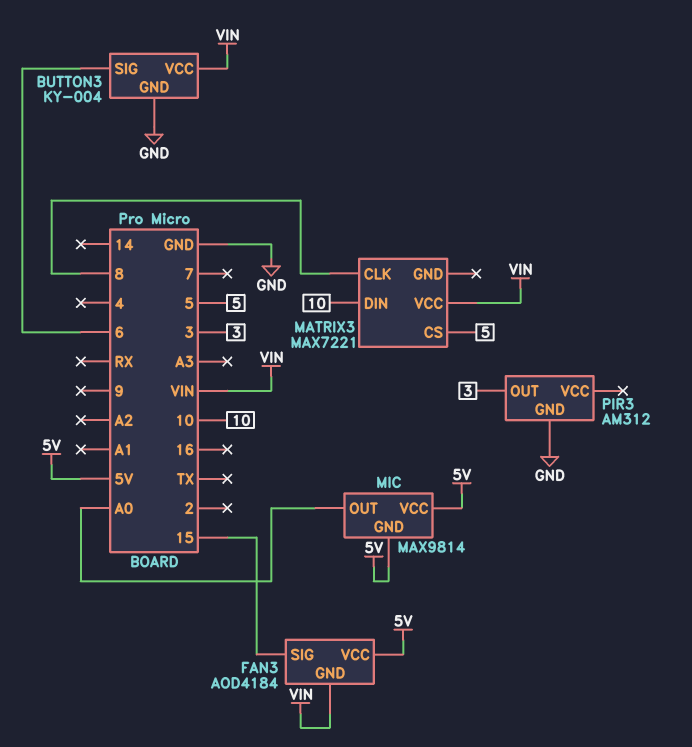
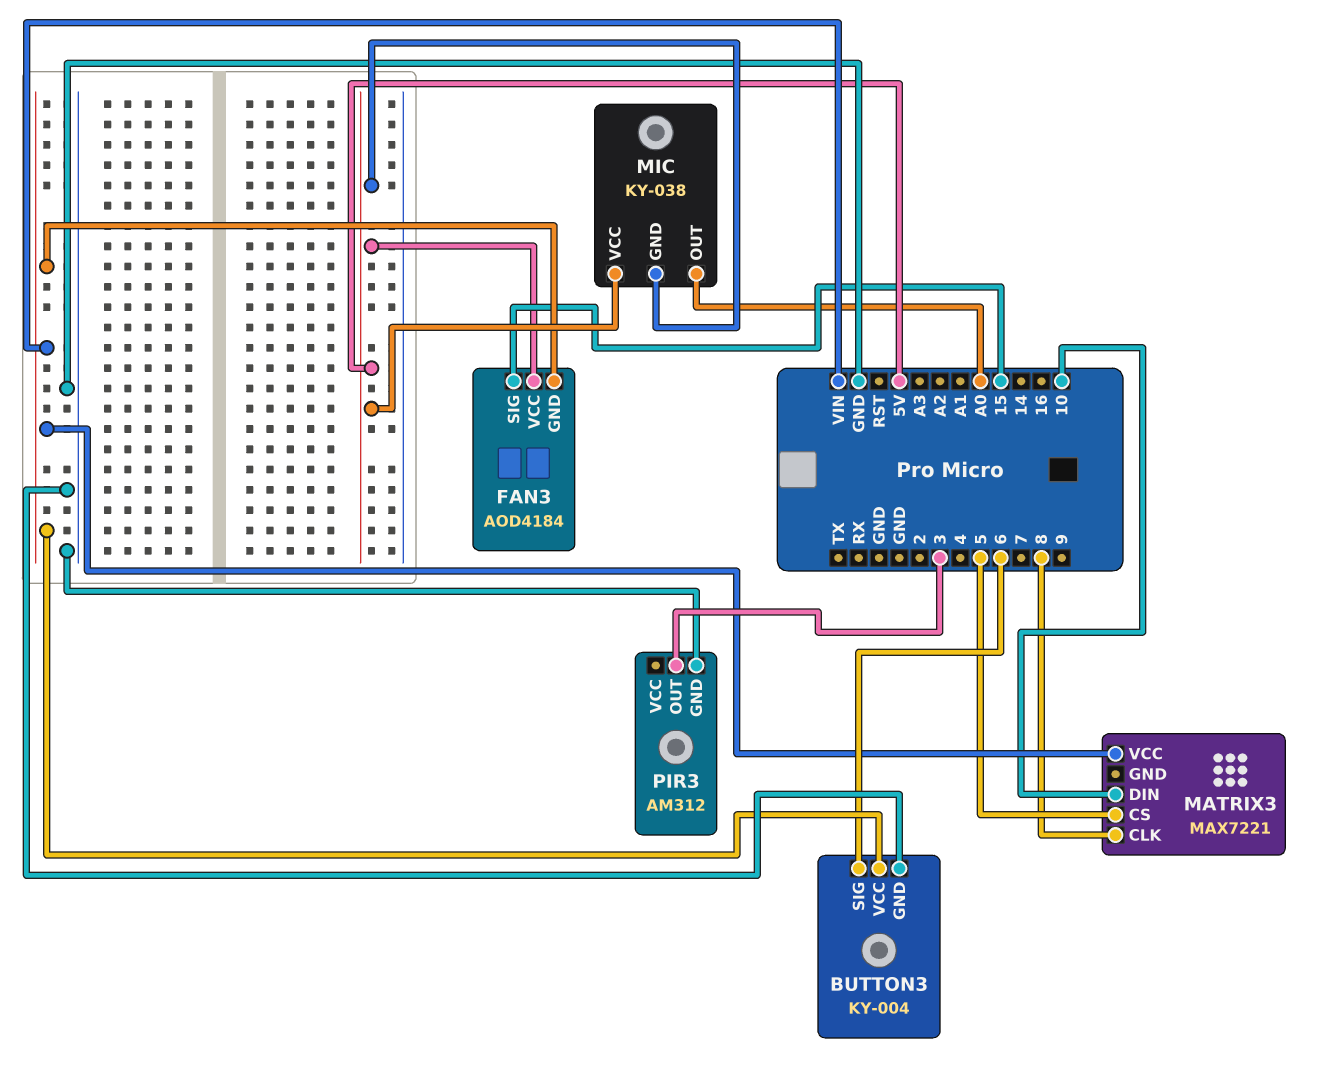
MIC: MAX9814 -> KY-038

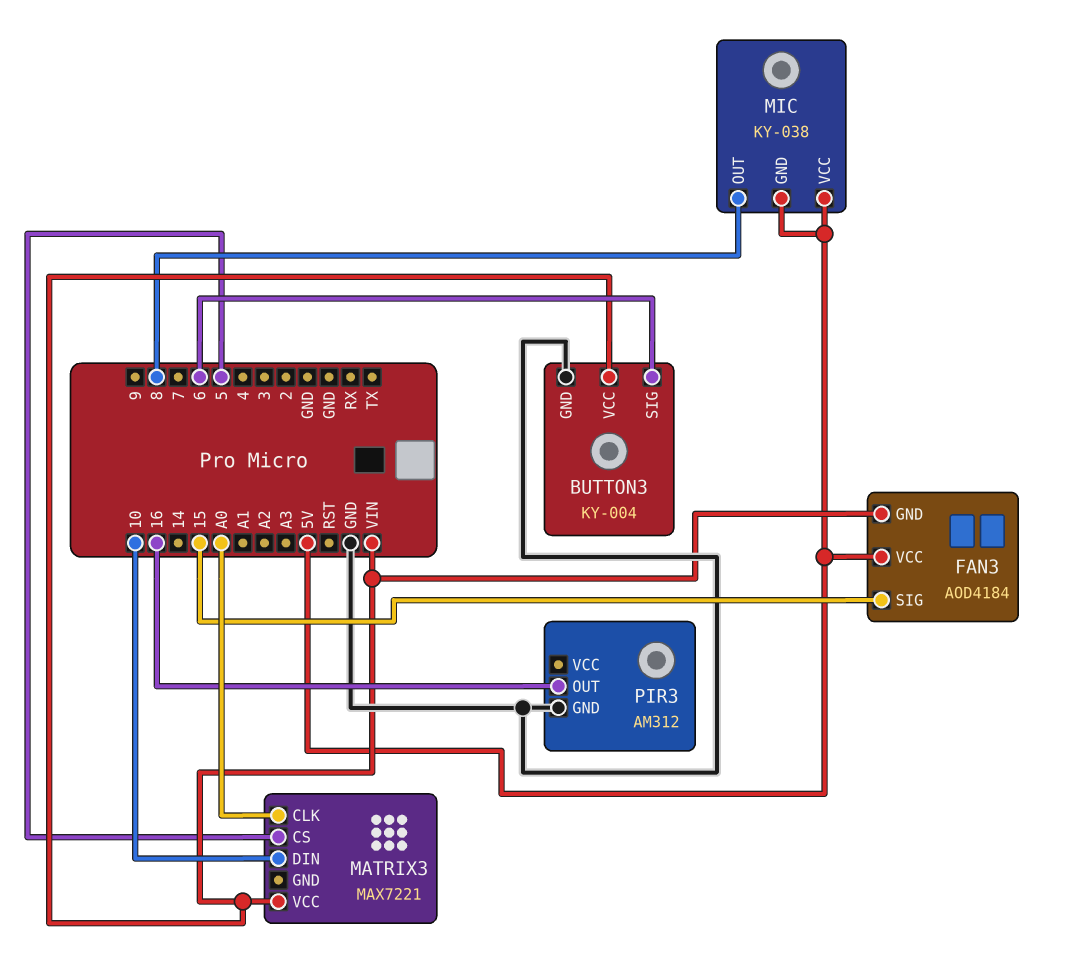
MATRIX3 pin CLK: 8 -> A0
MIC pin OUT: A0 -> 8
PIR3 pin OUT: 3 -> 16

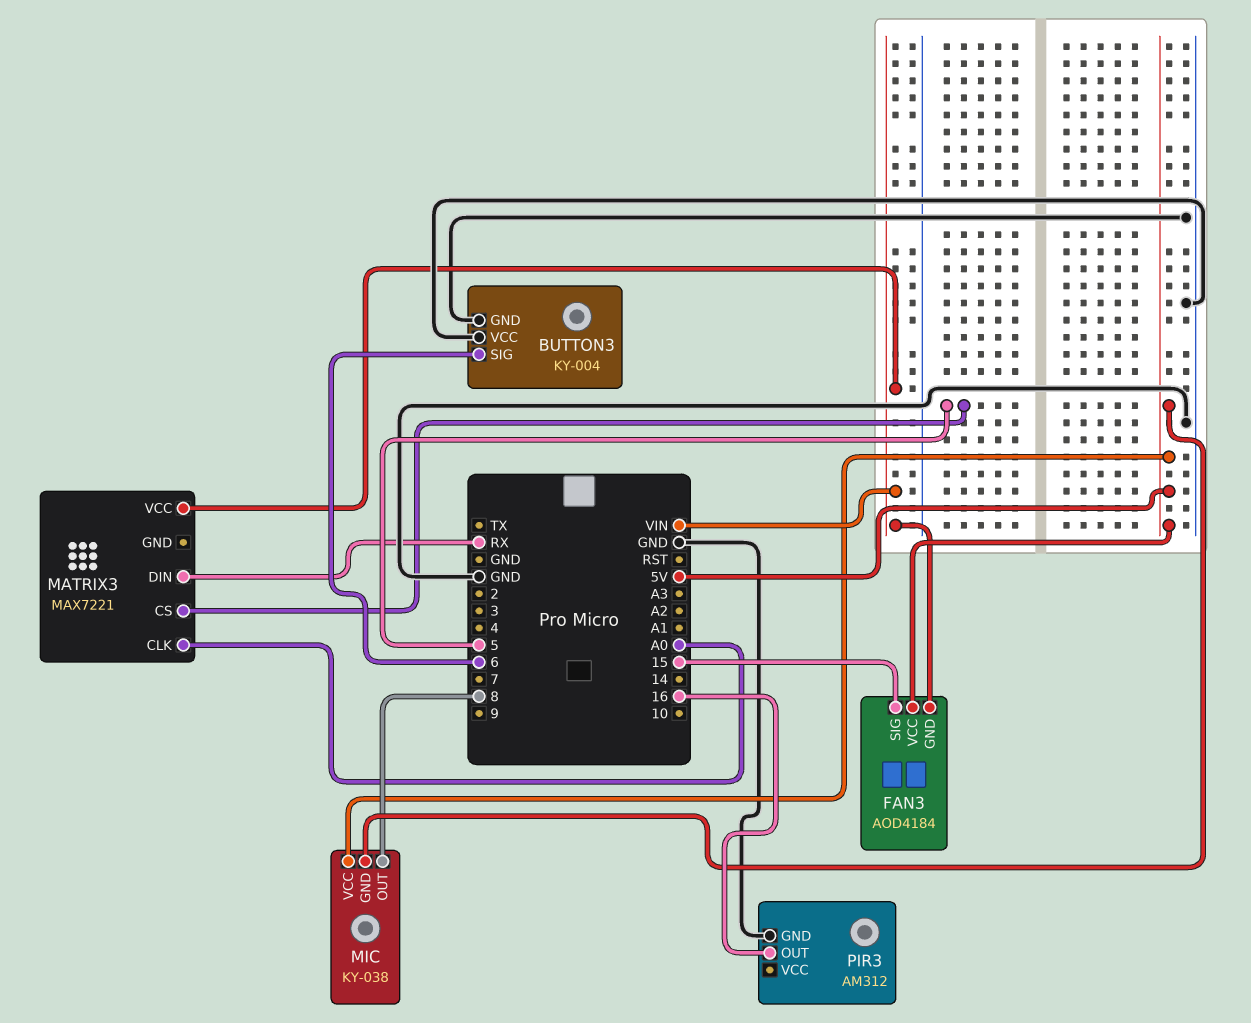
BUTTON3 pin VCC: VIN -> GND
MATRIX3 pin DIN: 10 -> RX

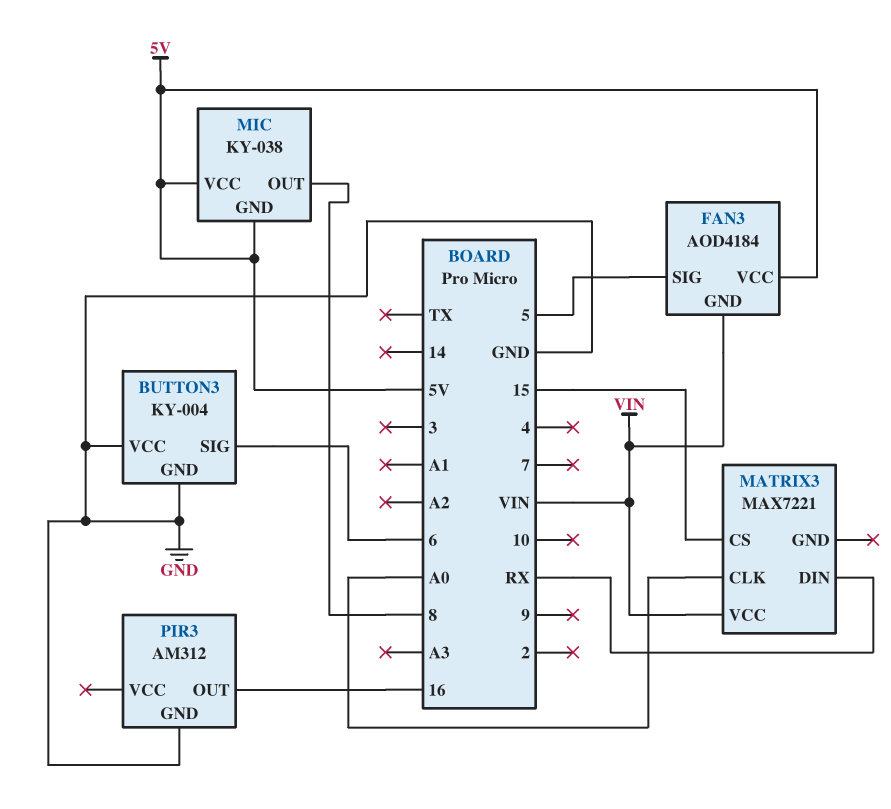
FAN3 pin SIG: 15 -> 5
MATRIX3 pin CS: 5 -> 15

